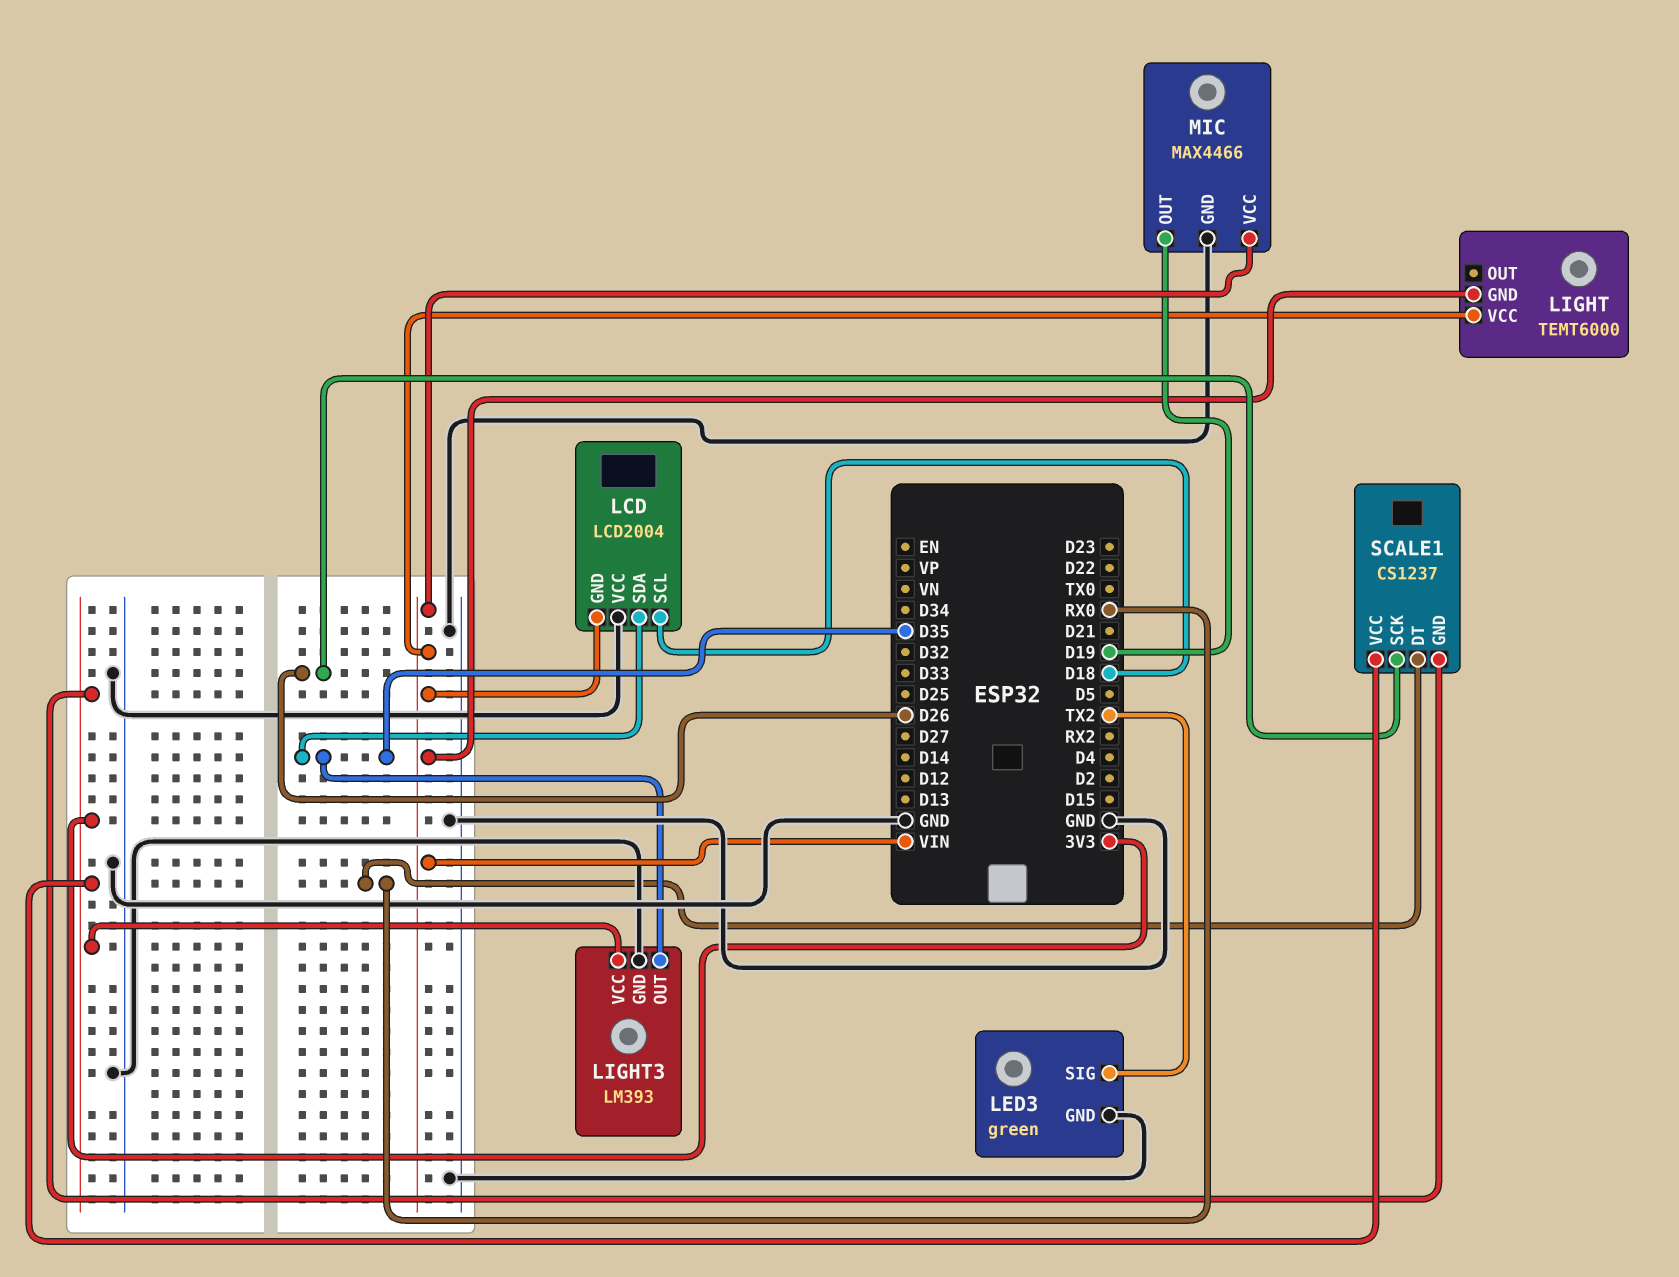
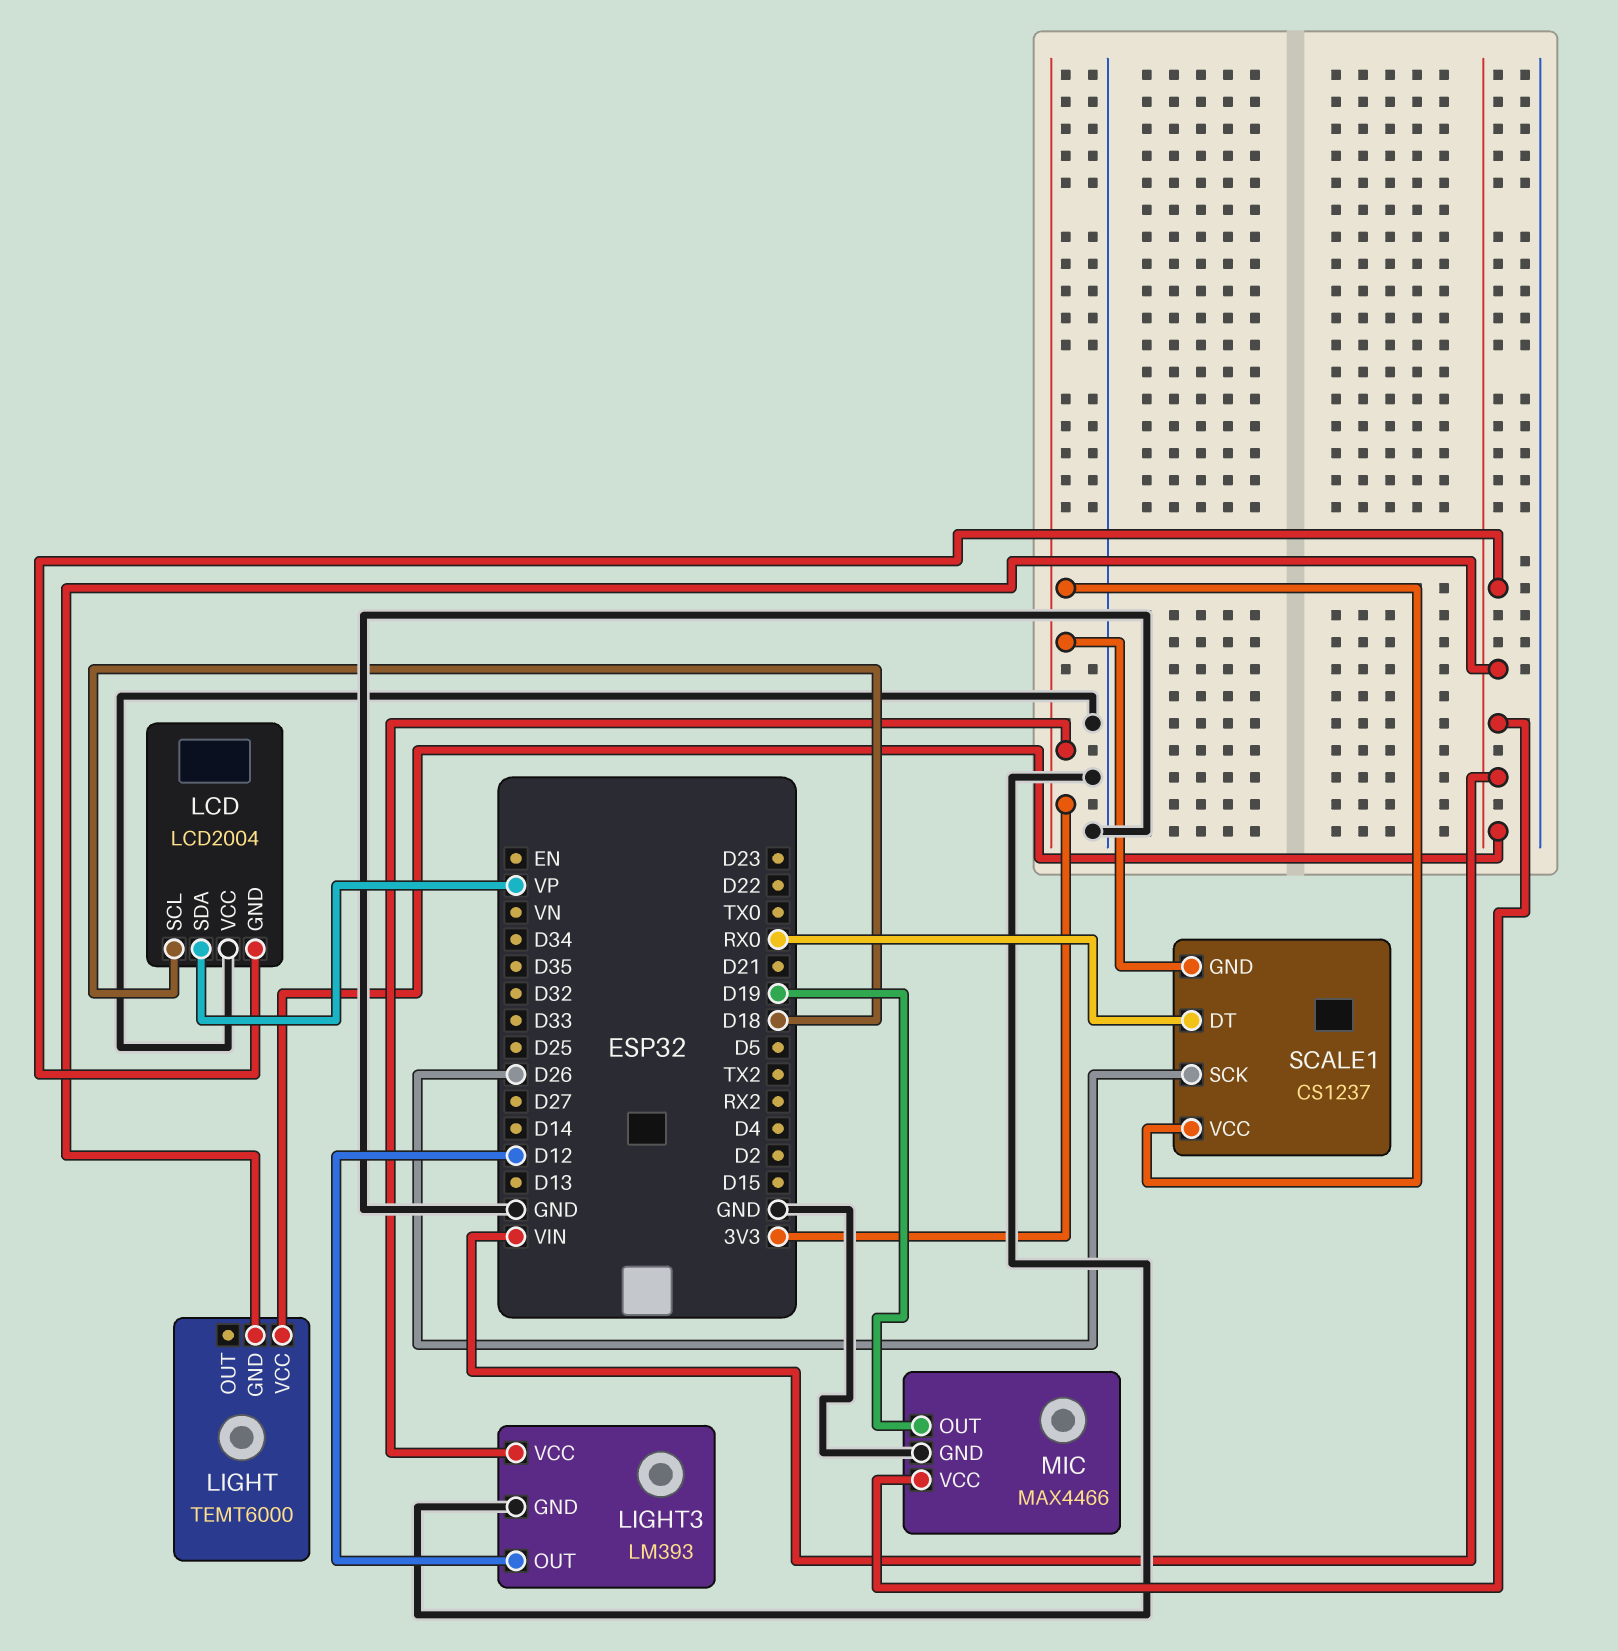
LCD pin SDA: D35 -> VP
LED3: green -> none
LED3 pin GND: GND -> none
LED3 pin SIG: TX2 -> none
LIGHT3 pin OUT: D35 -> D12

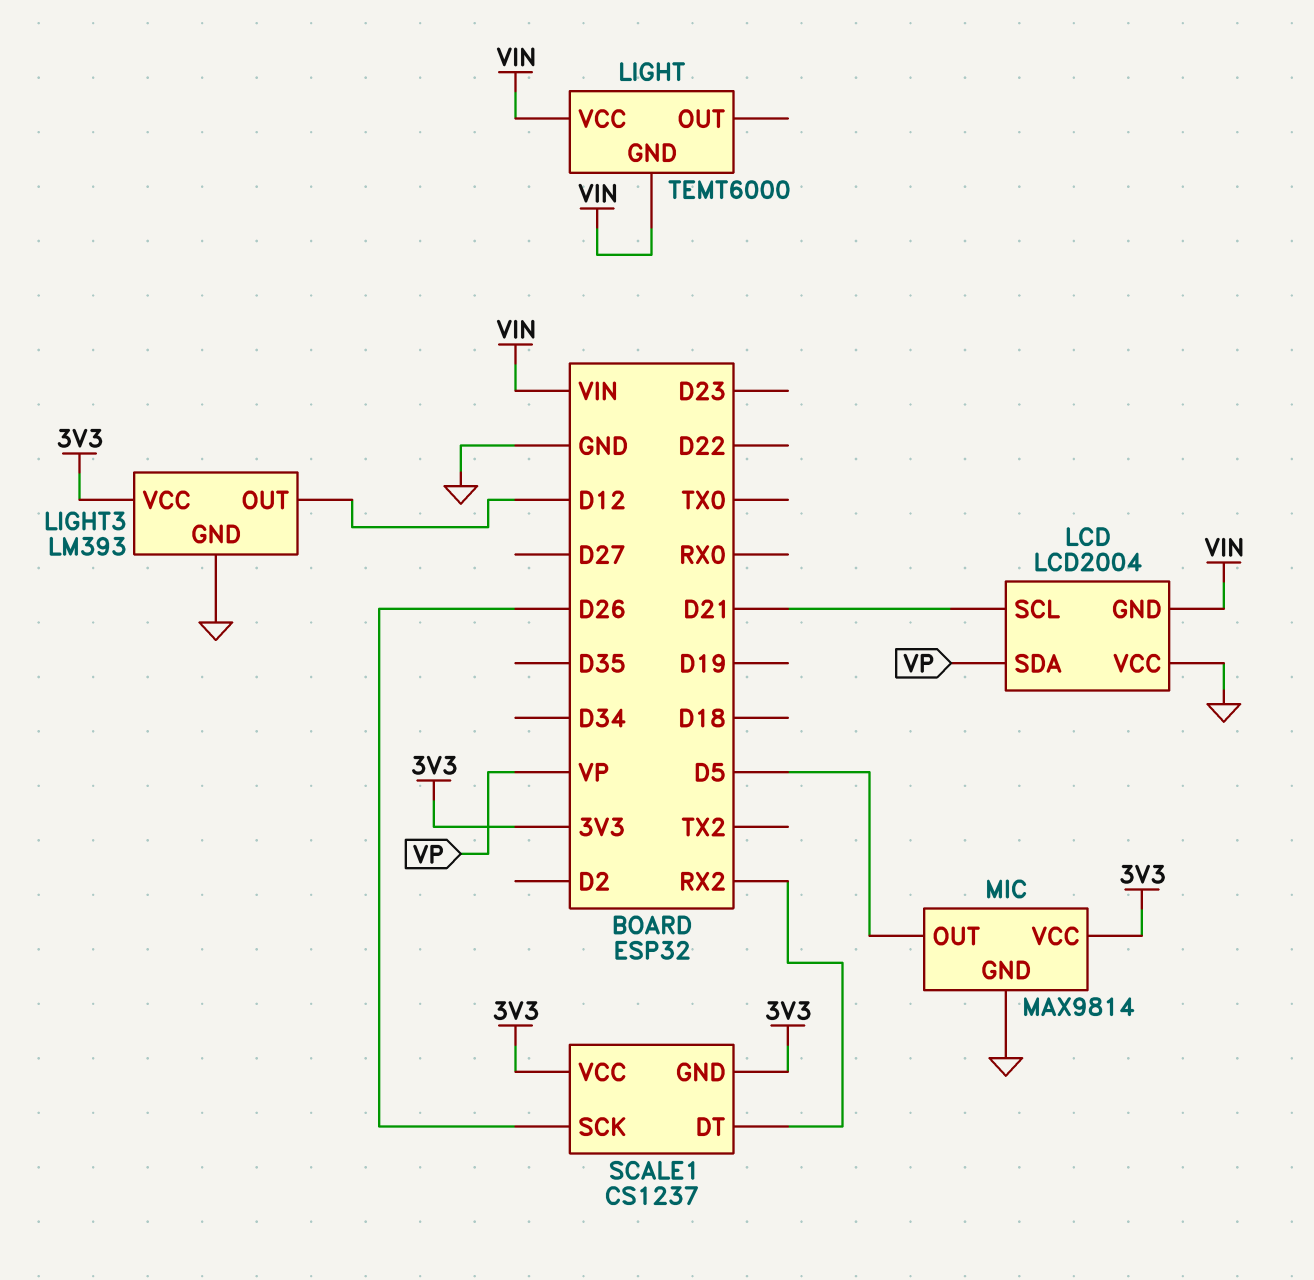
LCD pin SCL: D18 -> D21
MIC: MAX4466 -> MAX9814
MIC pin OUT: D19 -> D5
MIC pin VCC: VIN -> 3V3
SCALE1 pin DT: RX0 -> RX2

